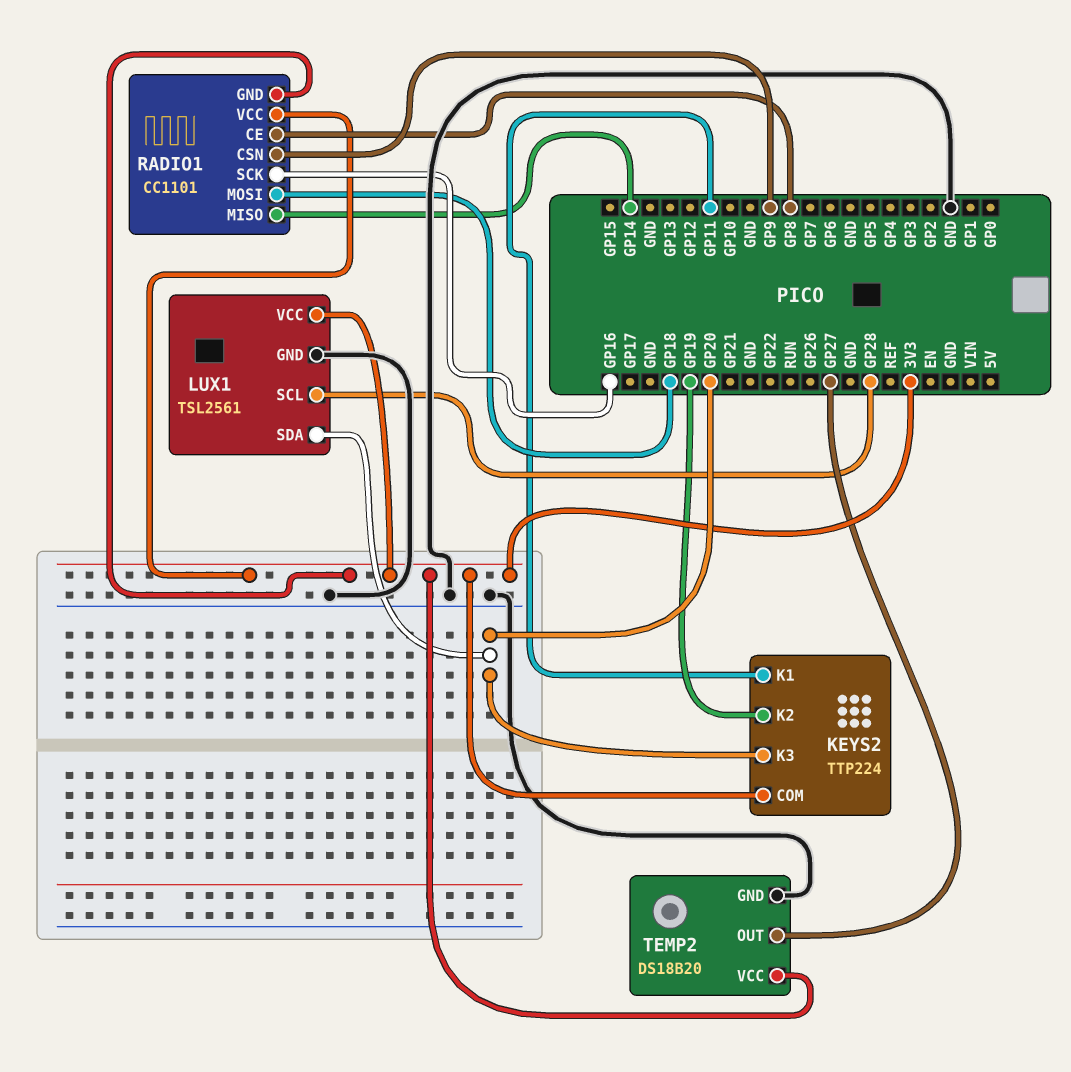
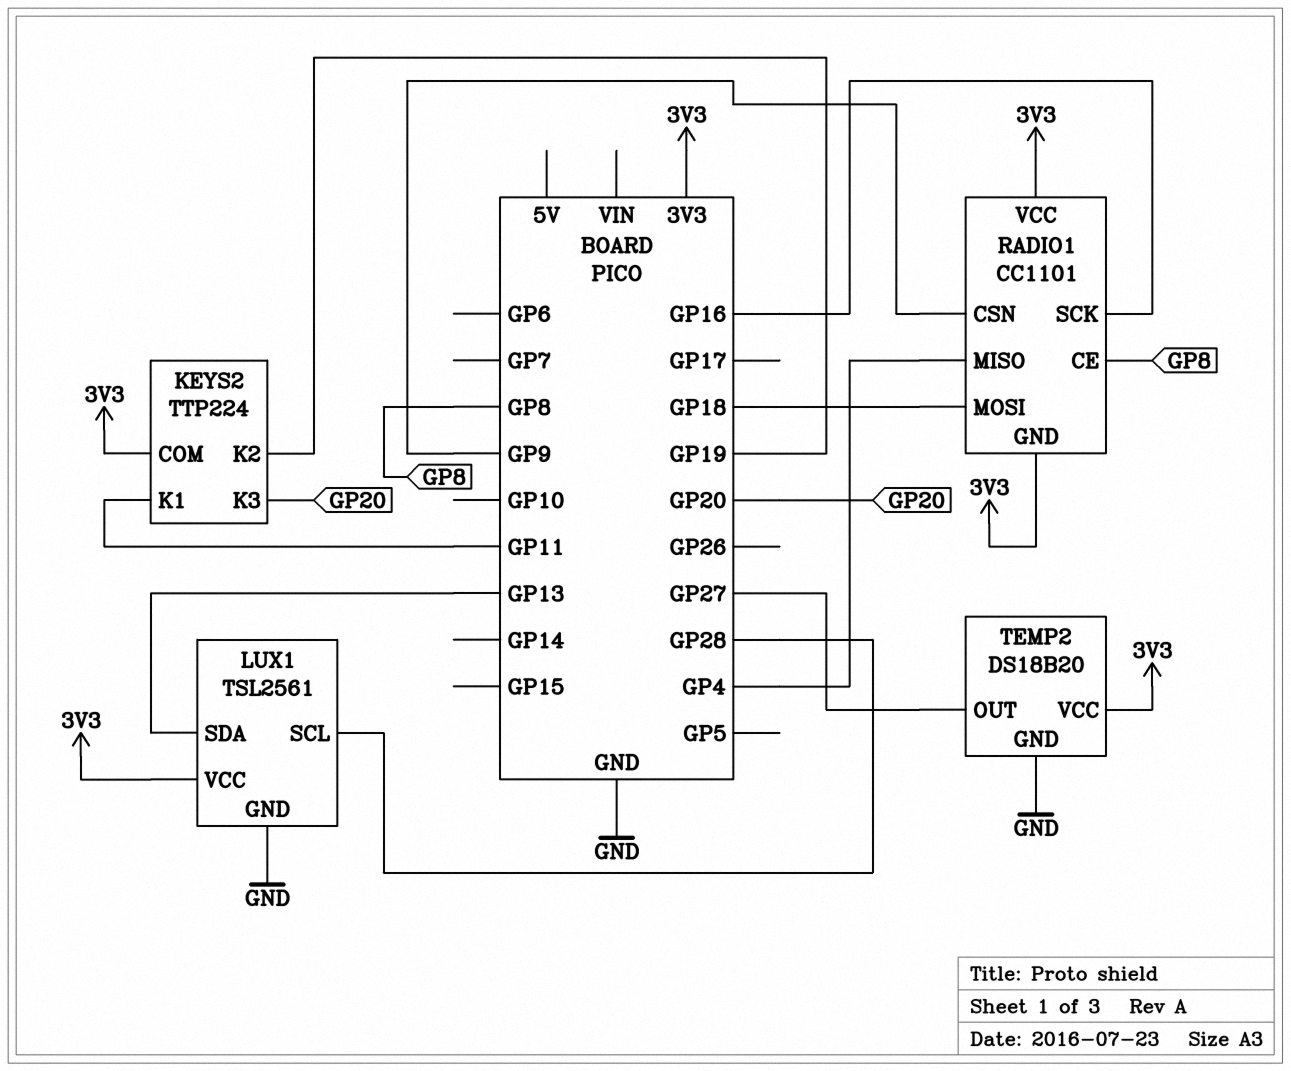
LUX1 pin SDA: GP20 -> GP13
RADIO1 pin MISO: GP14 -> GP4

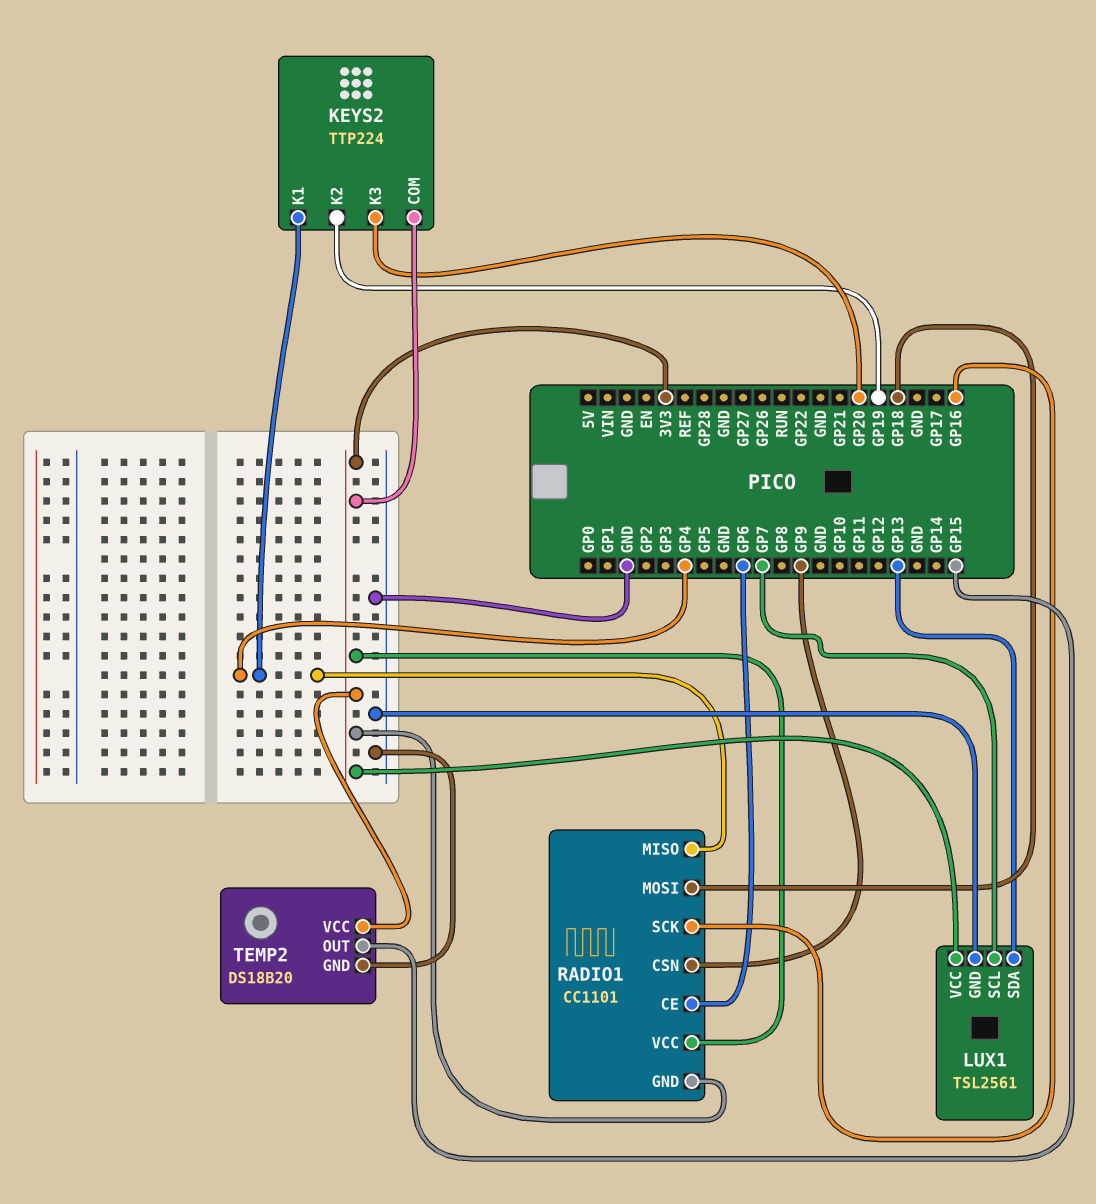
KEYS2 pin K1: GP11 -> GP4
LUX1 pin SCL: GP28 -> GP7
RADIO1 pin CE: GP8 -> GP6
TEMP2 pin OUT: GP27 -> GP15

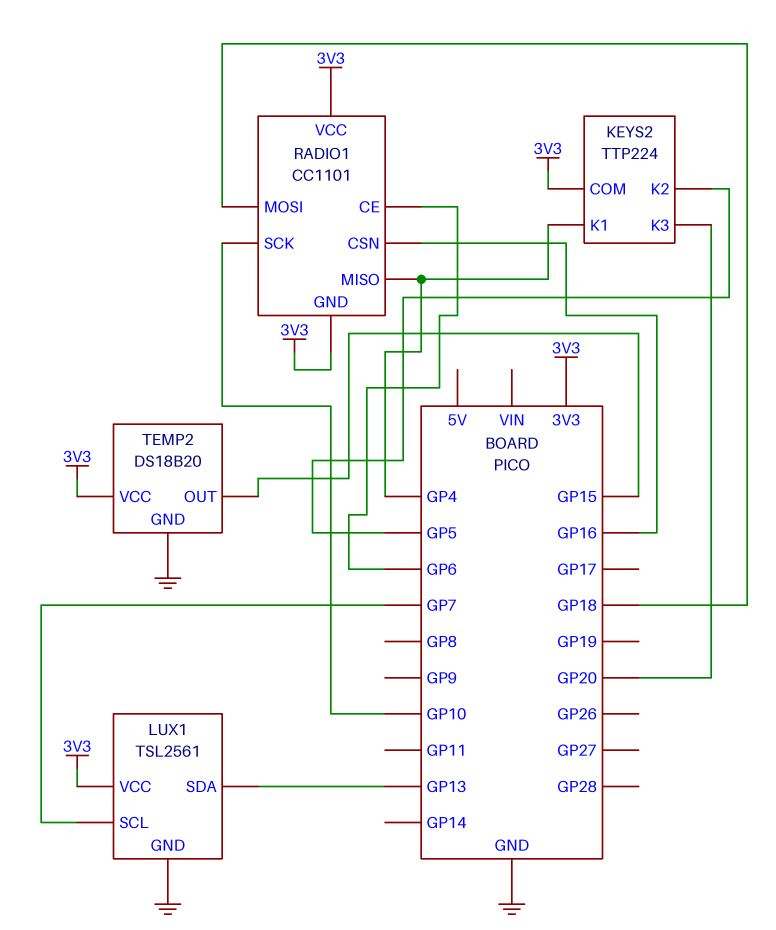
KEYS2 pin K2: GP19 -> GP5
RADIO1 pin CSN: GP9 -> GP16
RADIO1 pin SCK: GP16 -> GP10

